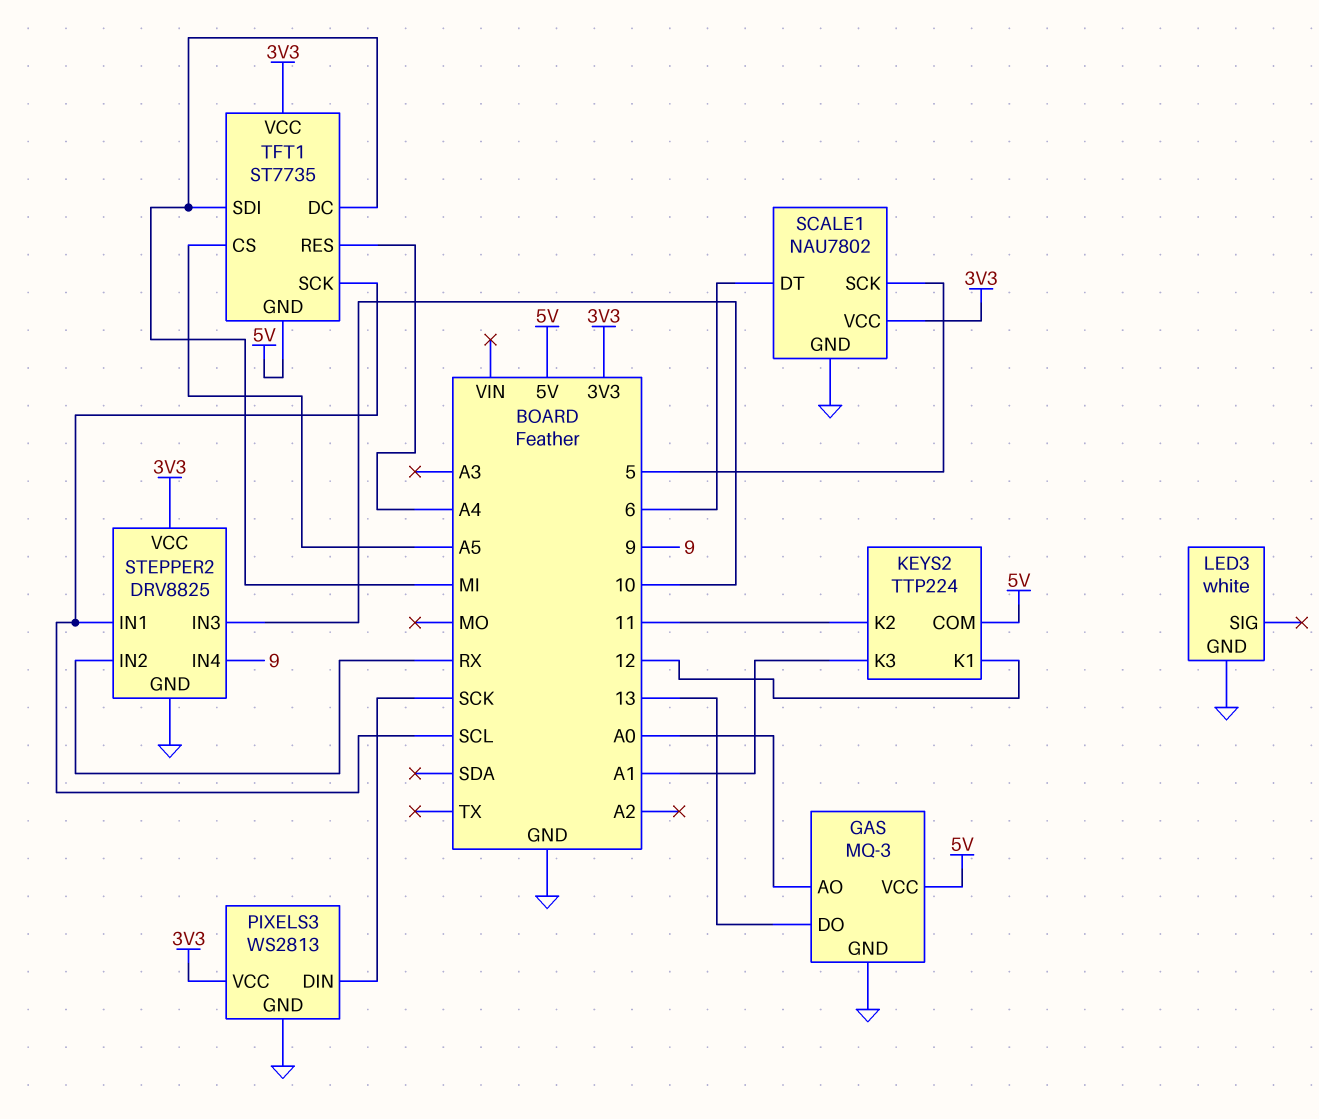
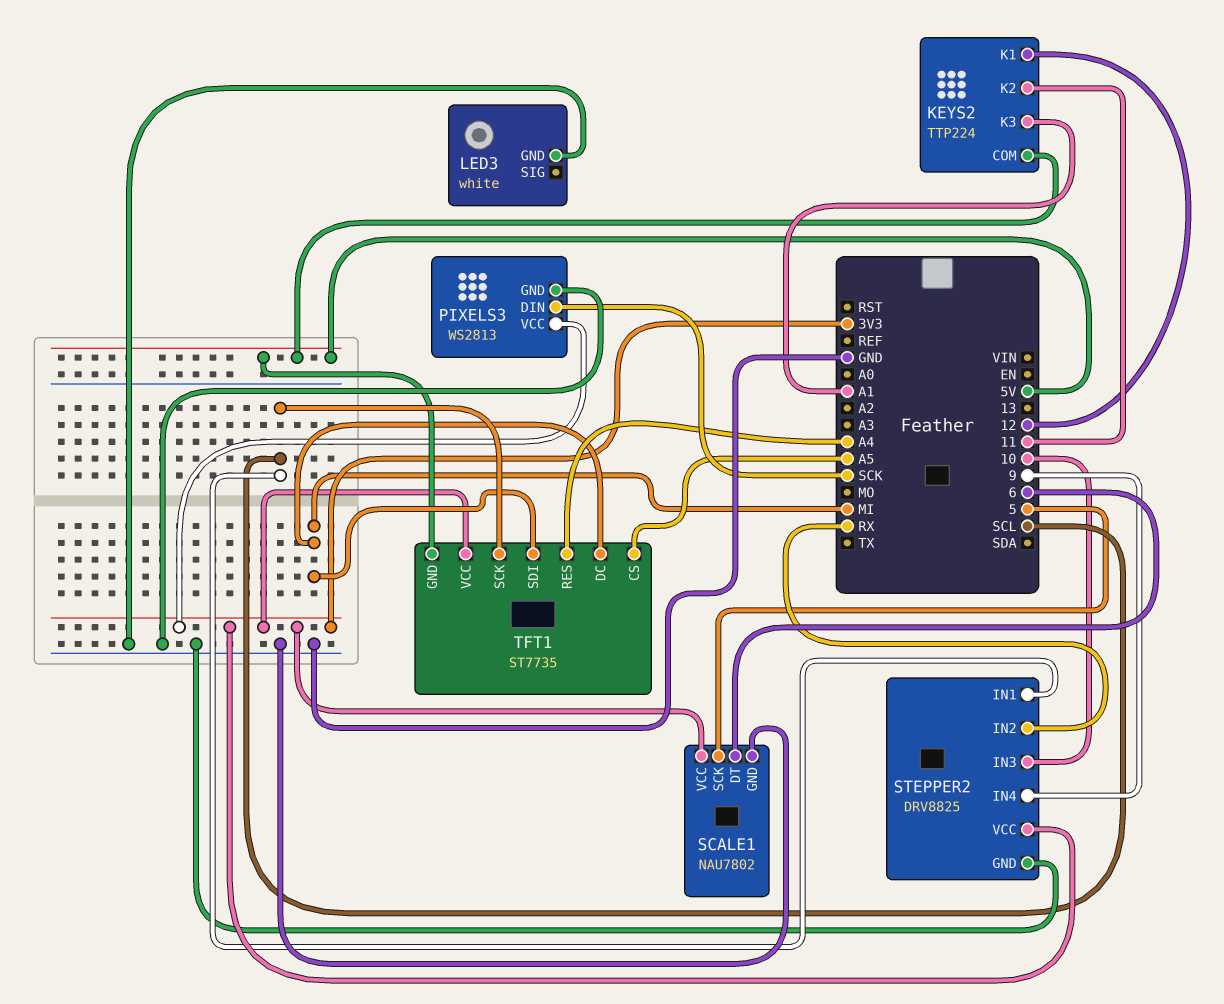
GAS: MQ-3 -> none
GAS pin AO: A0 -> none
GAS pin DO: 13 -> none
GAS pin GND: GND -> none
GAS pin VCC: 5V -> none

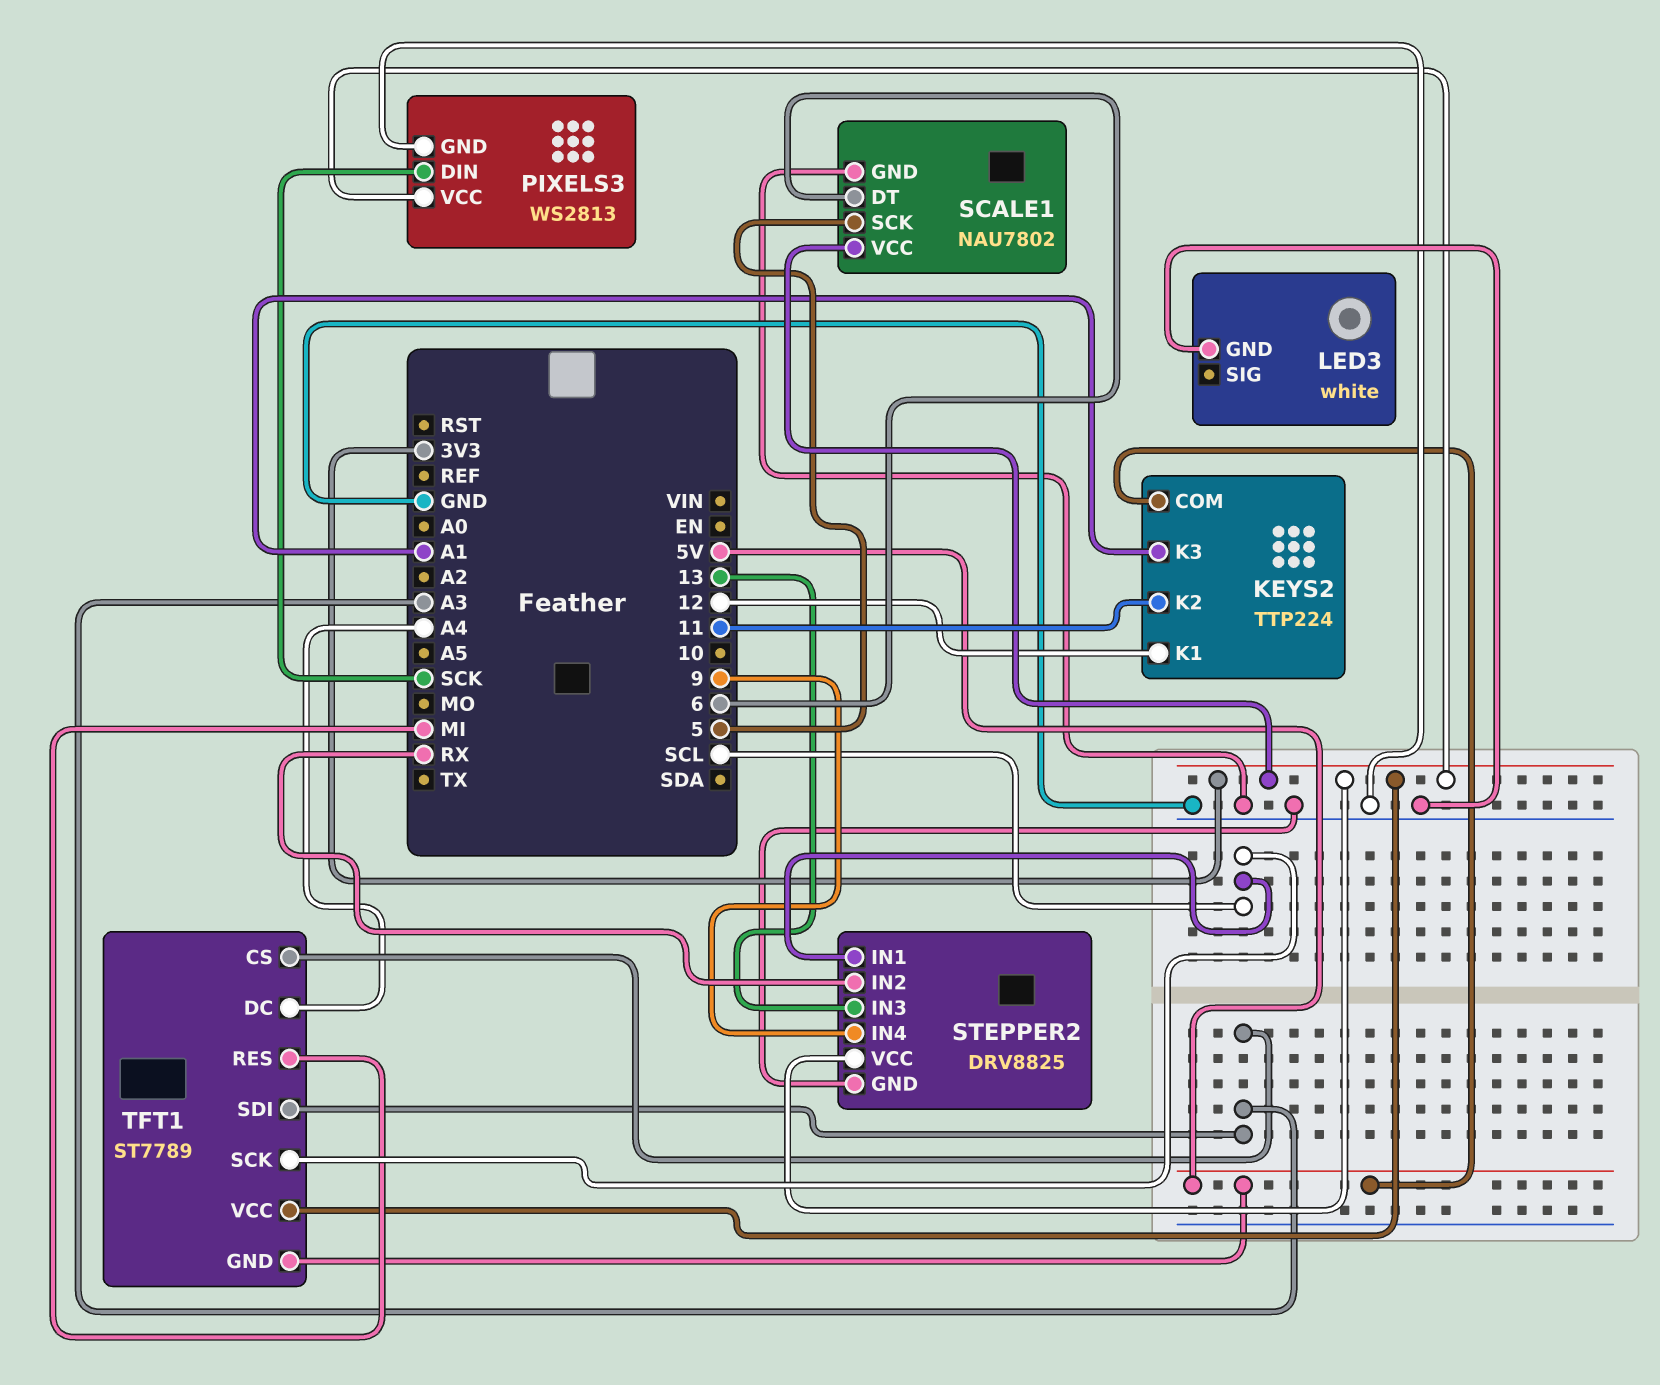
STEPPER2 pin IN3: 10 -> 13
TFT1: ST7735 -> ST7789
TFT1 pin CS: A5 -> A3
TFT1 pin DC: MI -> A4
TFT1 pin RES: A4 -> MI
TFT1 pin SDI: MI -> A3

